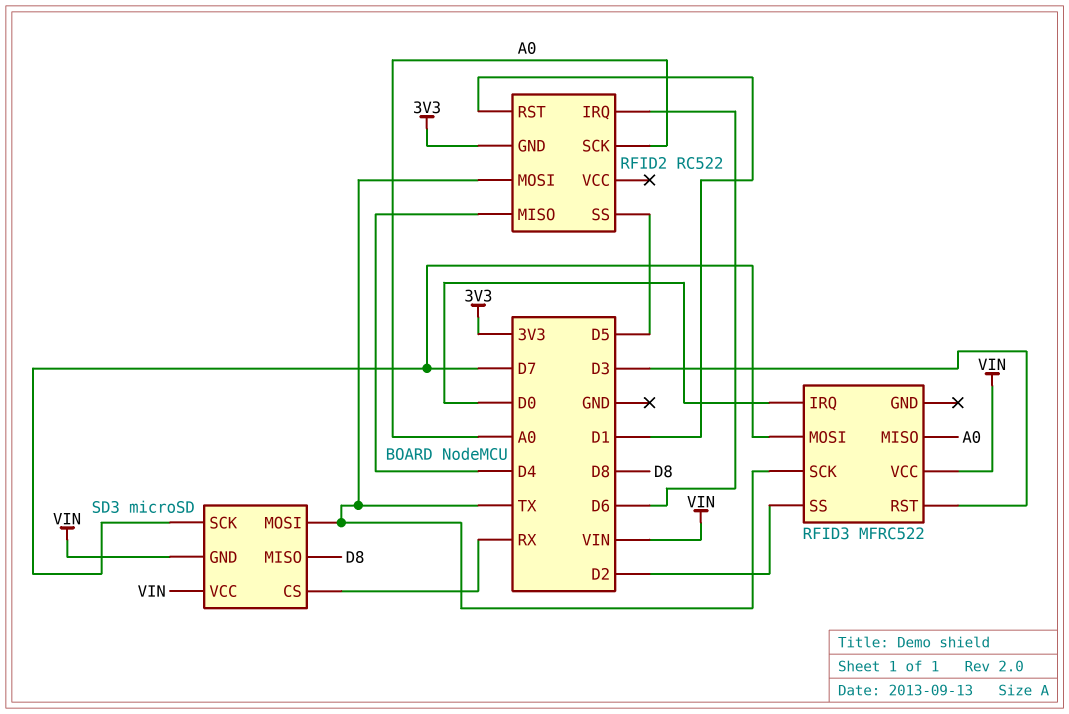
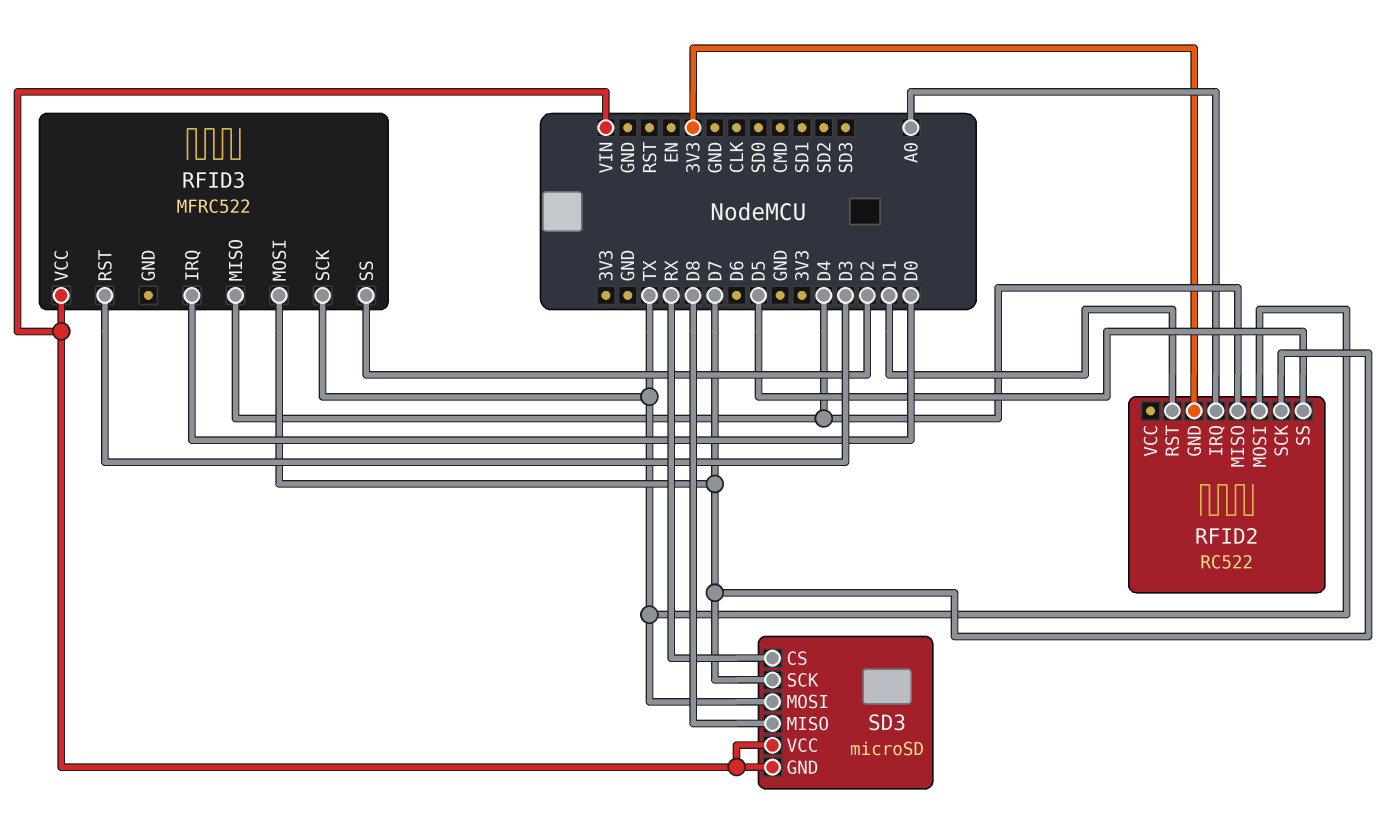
RFID2 pin IRQ: D6 -> A0
RFID2 pin SCK: A0 -> D7
RFID3 pin MISO: A0 -> D4

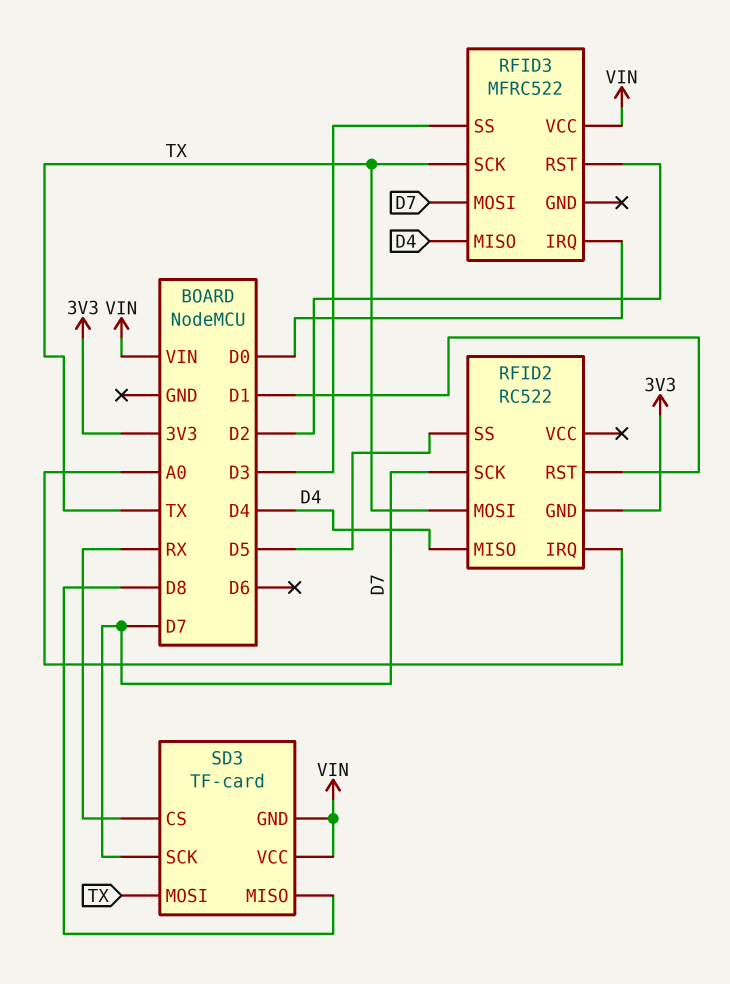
RFID3 pin RST: D3 -> D2
RFID3 pin SS: D2 -> D3
SD3: microSD -> TF-card

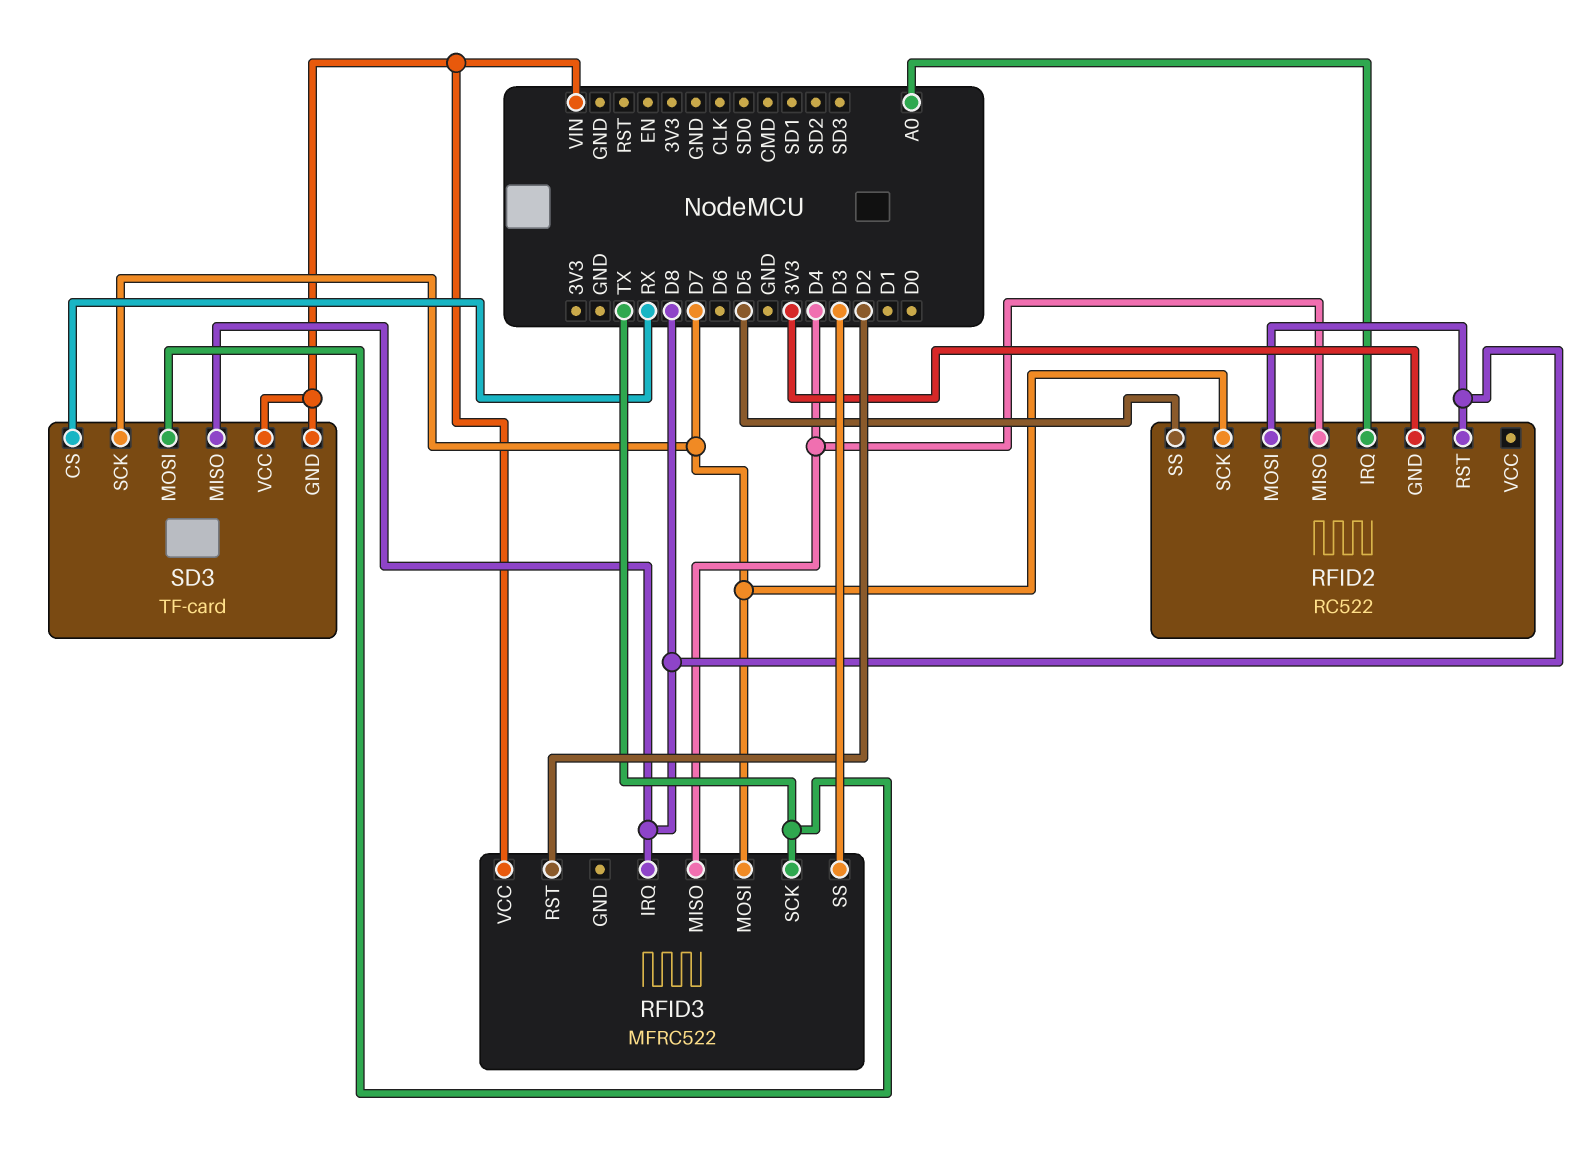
RFID2 pin MOSI: TX -> D8
RFID2 pin RST: D1 -> D8
RFID3 pin IRQ: D0 -> D8

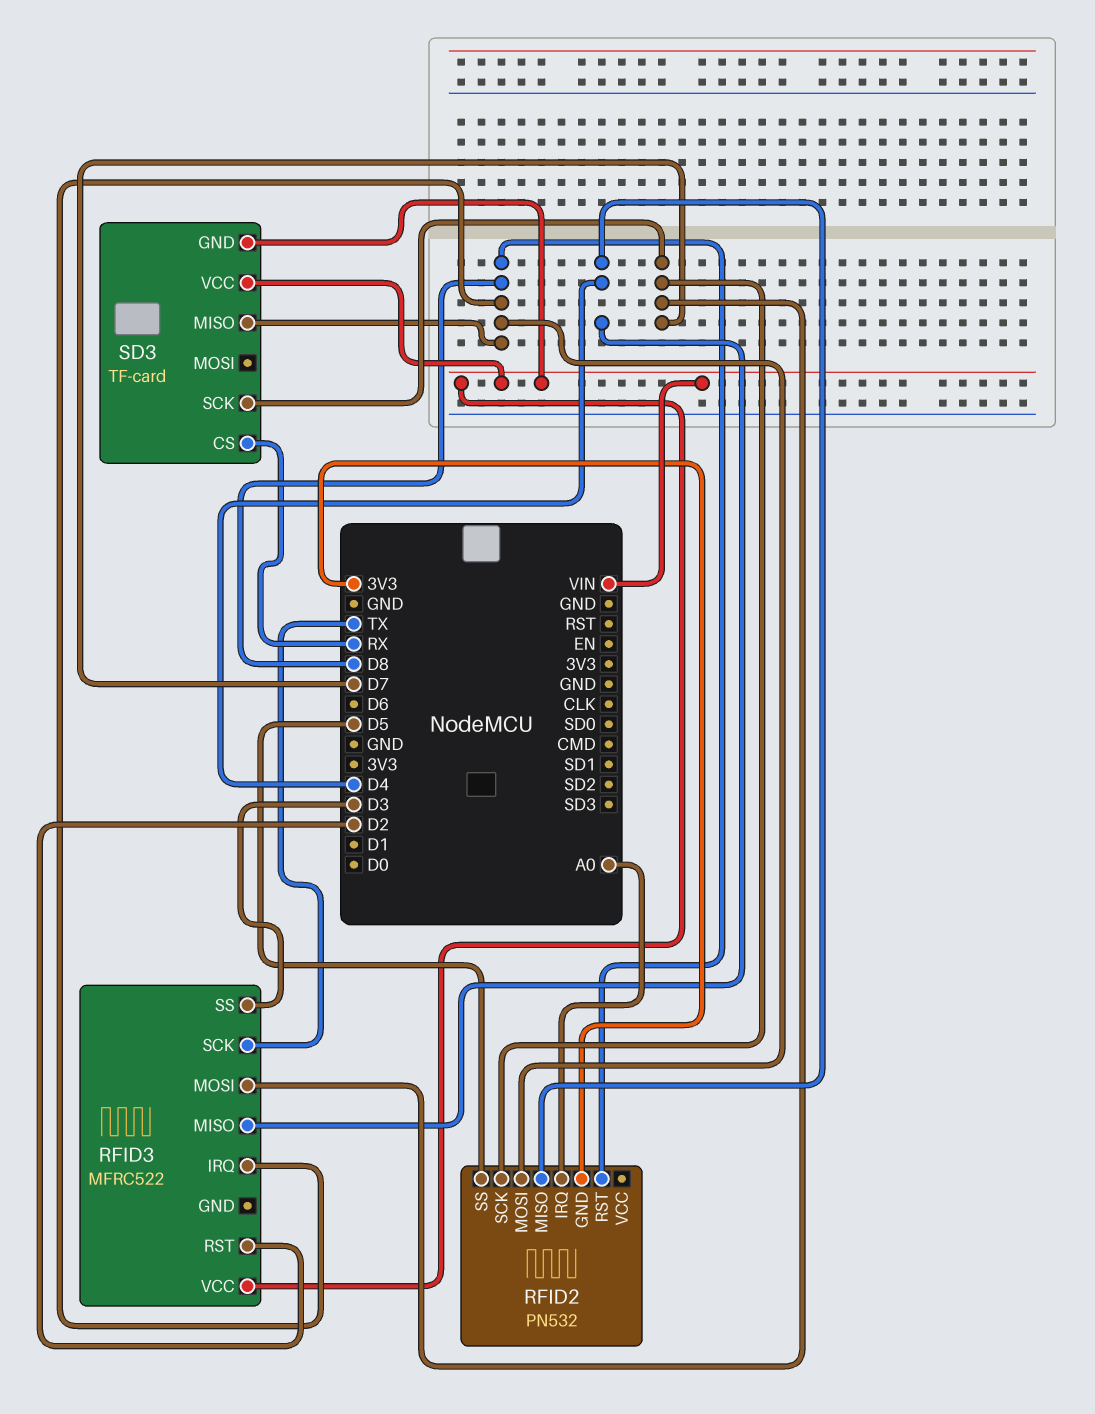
RFID2: RC522 -> PN532
SD3 pin MOSI: TX -> none

